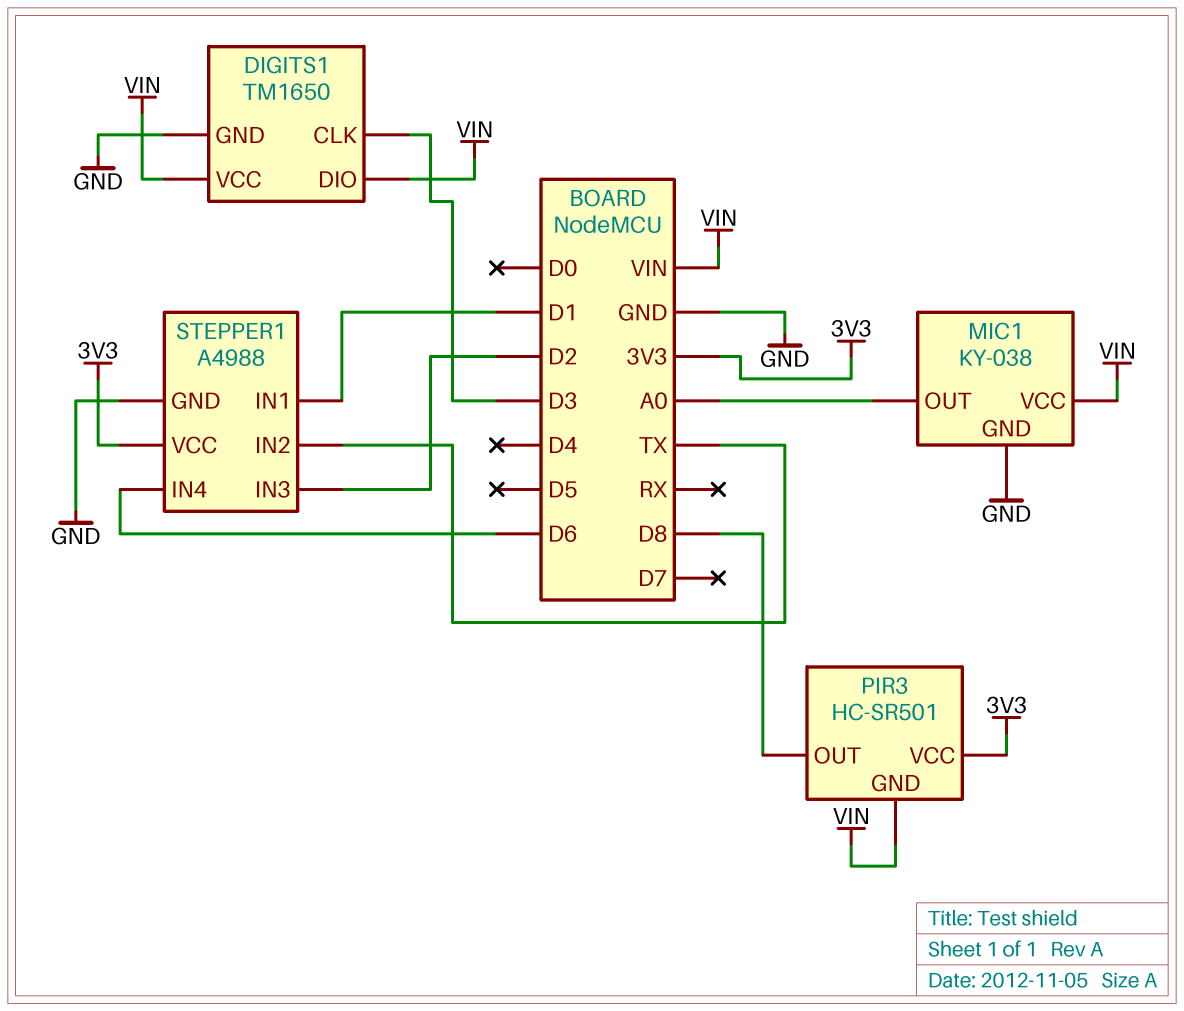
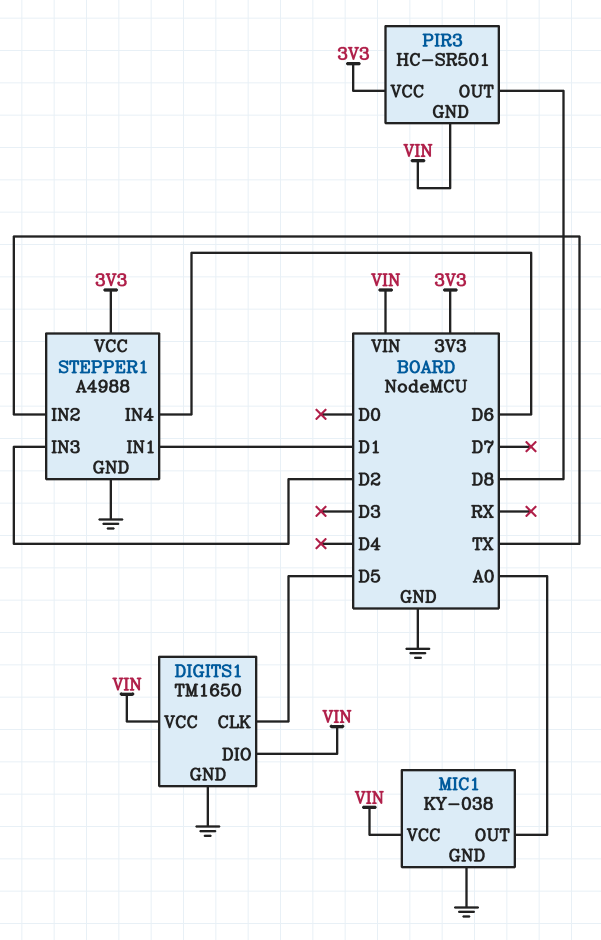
DIGITS1 pin CLK: D3 -> D5

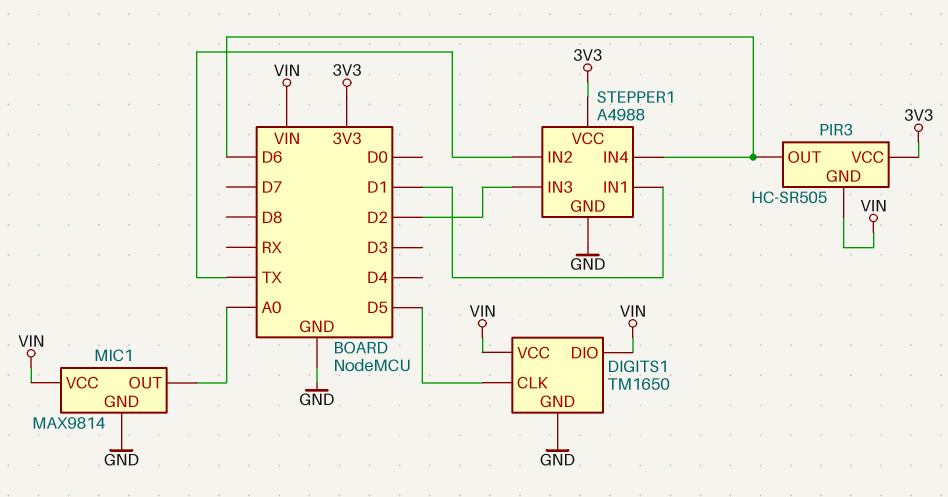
MIC1: KY-038 -> MAX9814
PIR3: HC-SR501 -> HC-SR505
PIR3 pin OUT: D8 -> D6

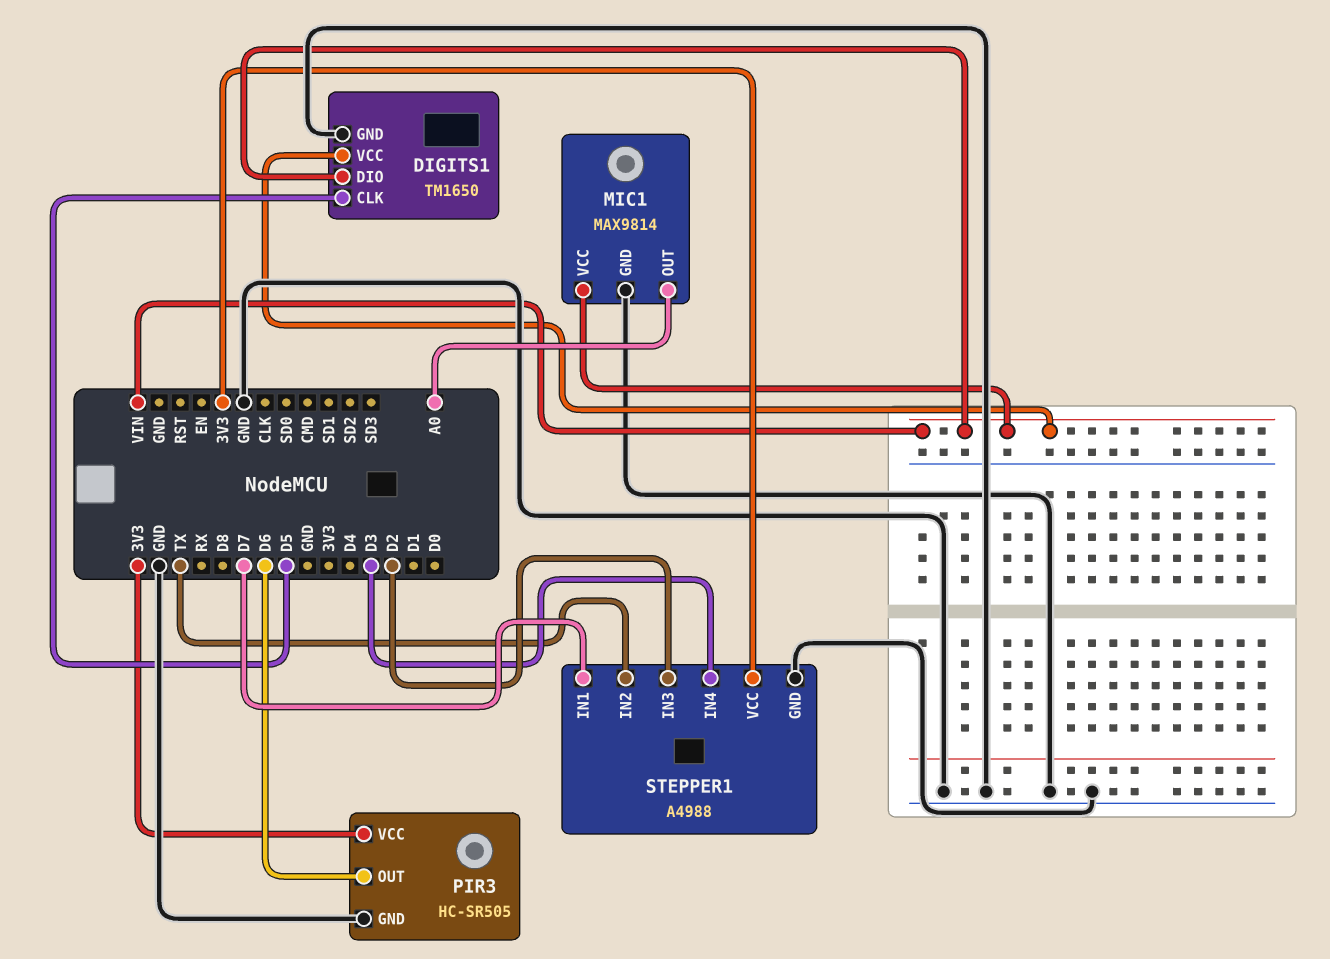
PIR3 pin GND: VIN -> GND
STEPPER1 pin IN1: D1 -> D7
STEPPER1 pin IN4: D6 -> D3

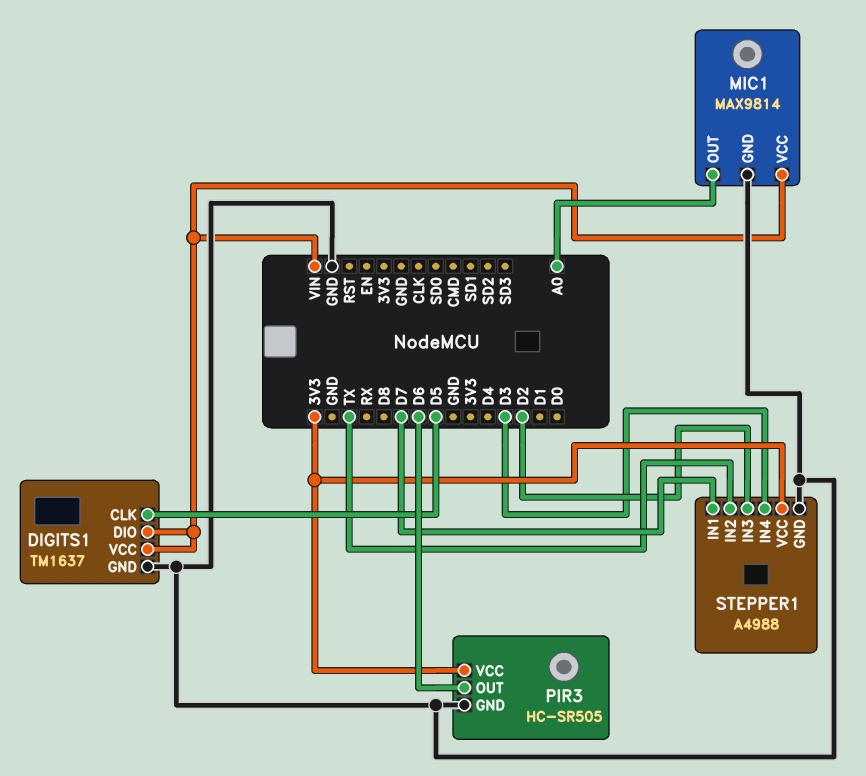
DIGITS1: TM1650 -> TM1637

